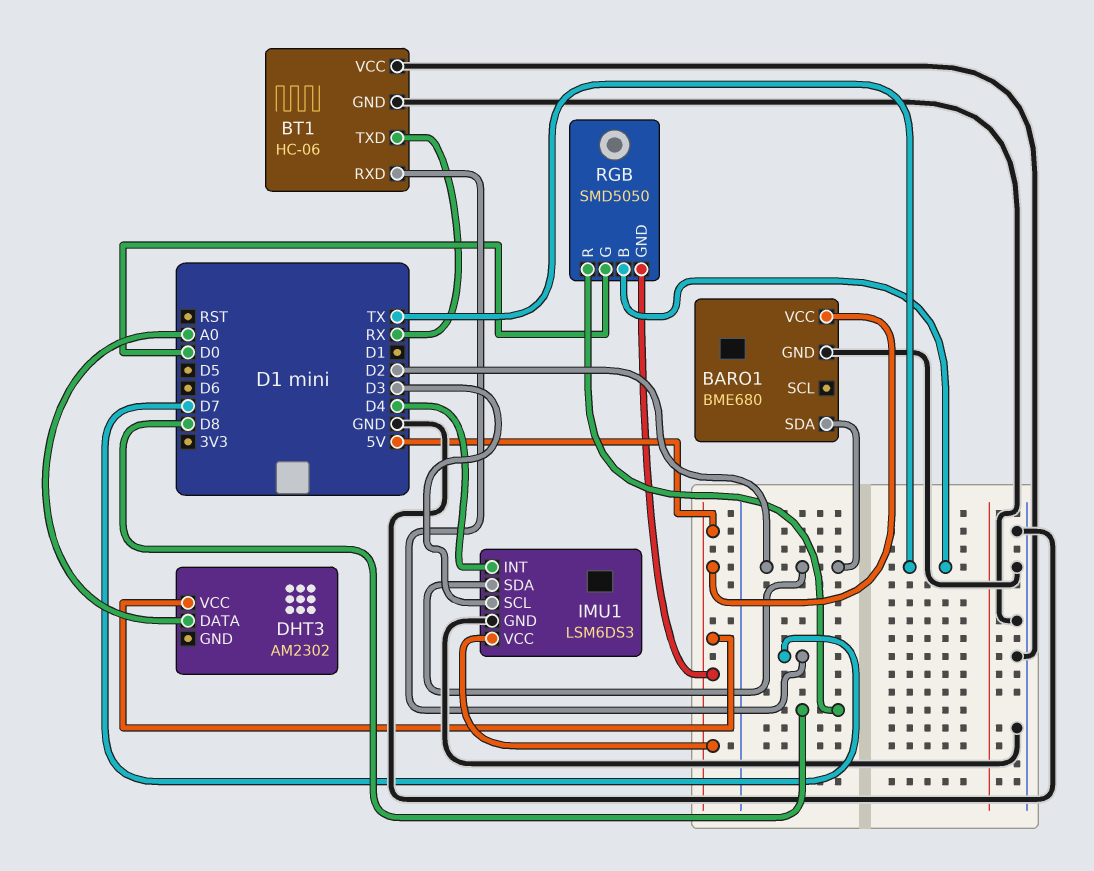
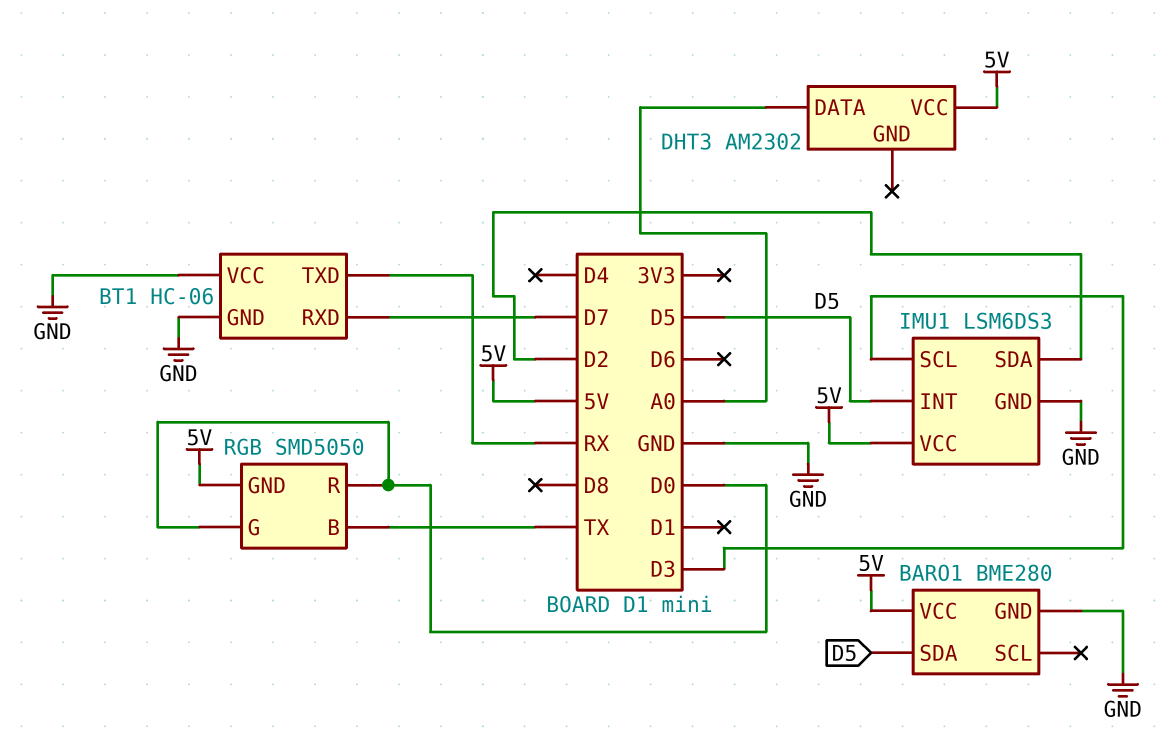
BARO1: BME680 -> BME280
BARO1 pin SDA: D2 -> D5
IMU1 pin INT: D4 -> D5
RGB pin R: D8 -> D0

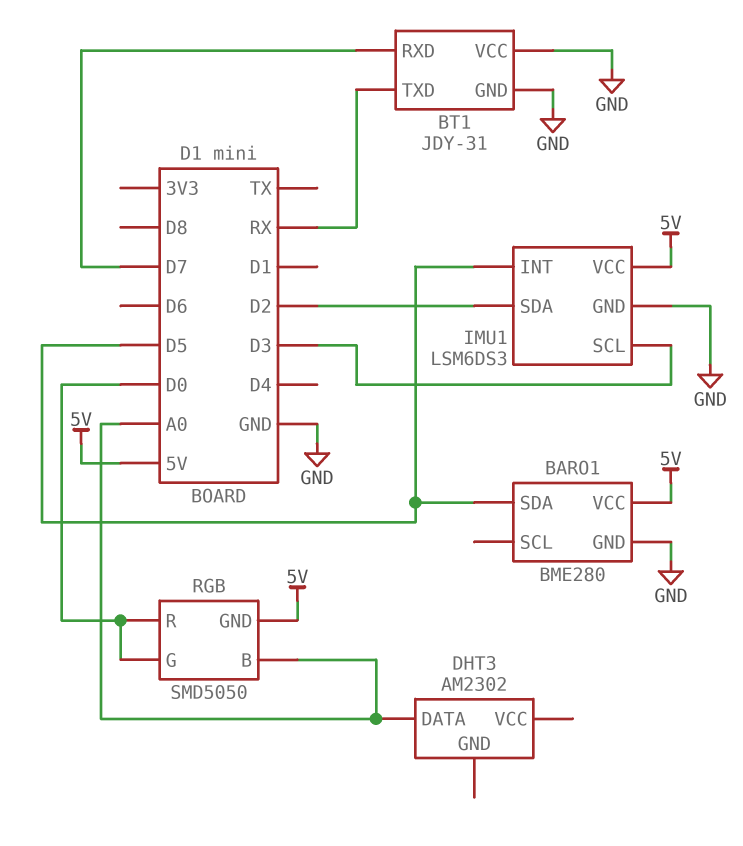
BT1: HC-06 -> JDY-31
DHT3 pin VCC: 5V -> none
RGB pin B: TX -> A0

